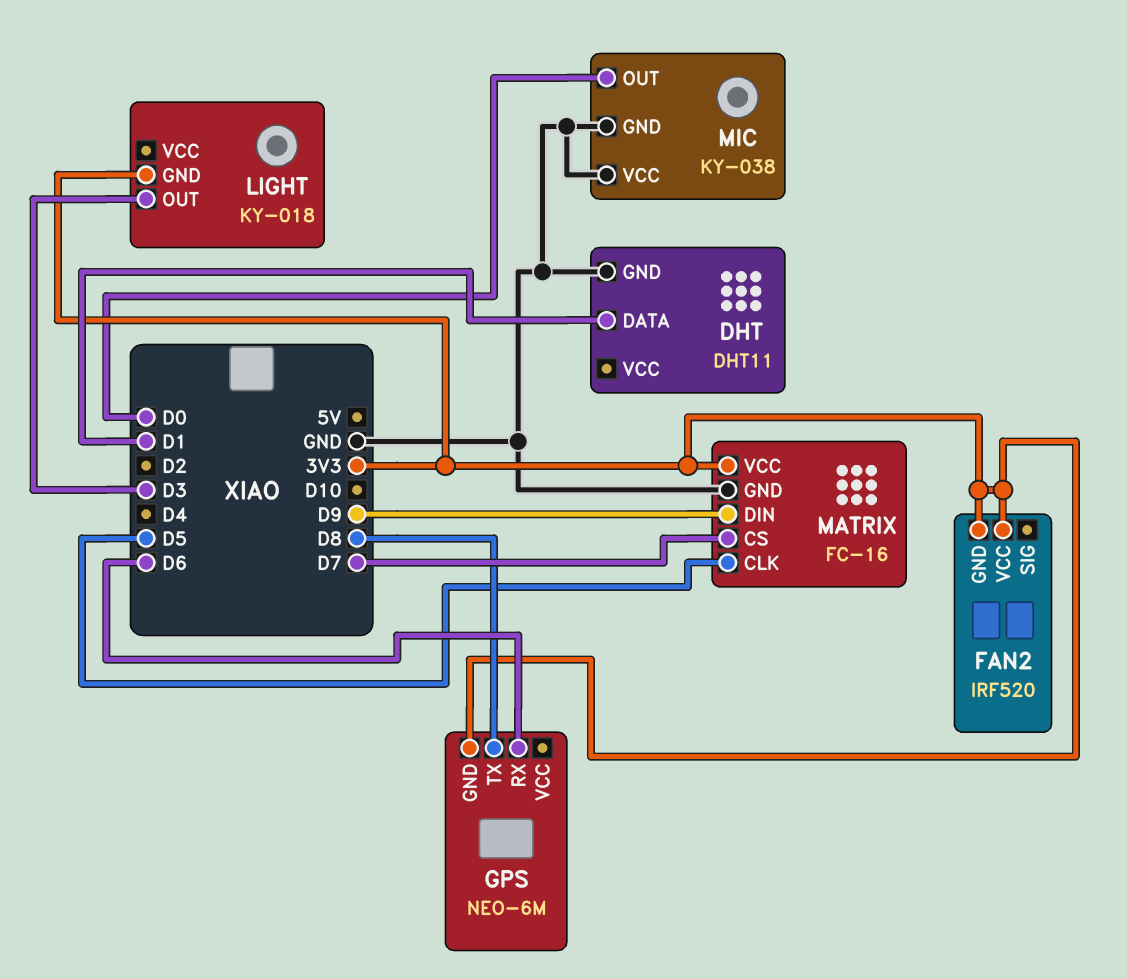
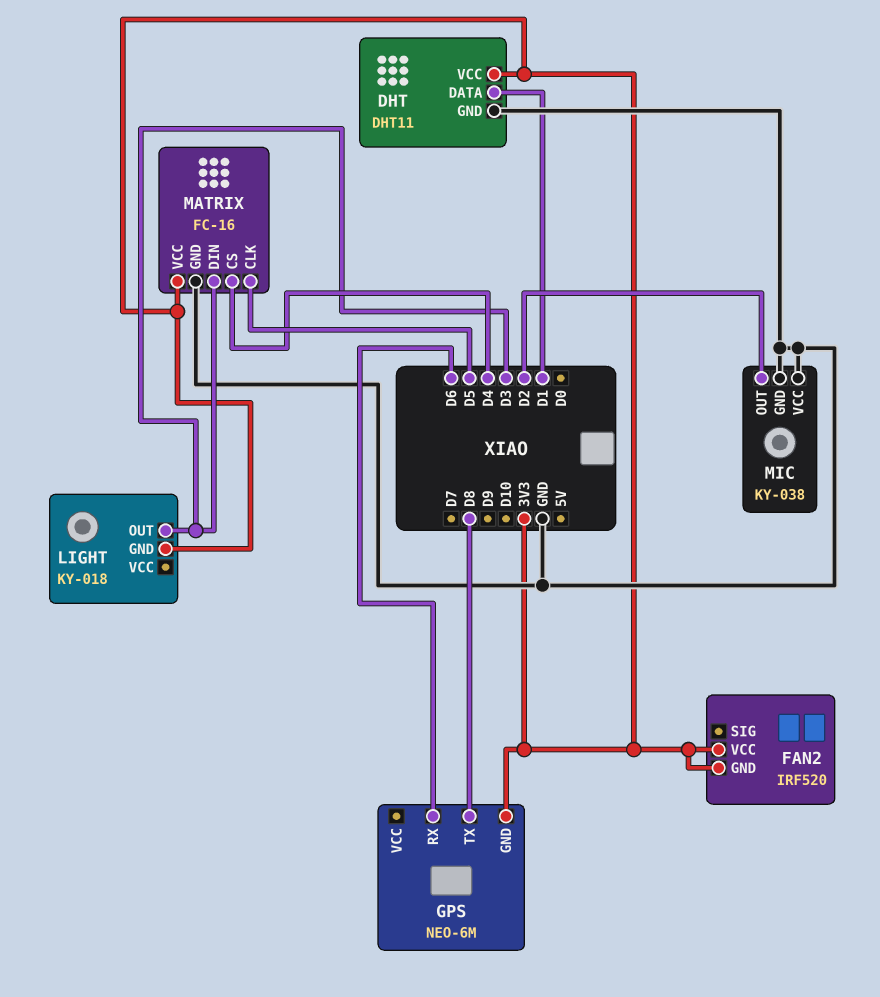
DHT pin VCC: none -> 3V3
MATRIX pin CS: D7 -> D4
MATRIX pin DIN: D9 -> D3
MIC pin OUT: D0 -> D2

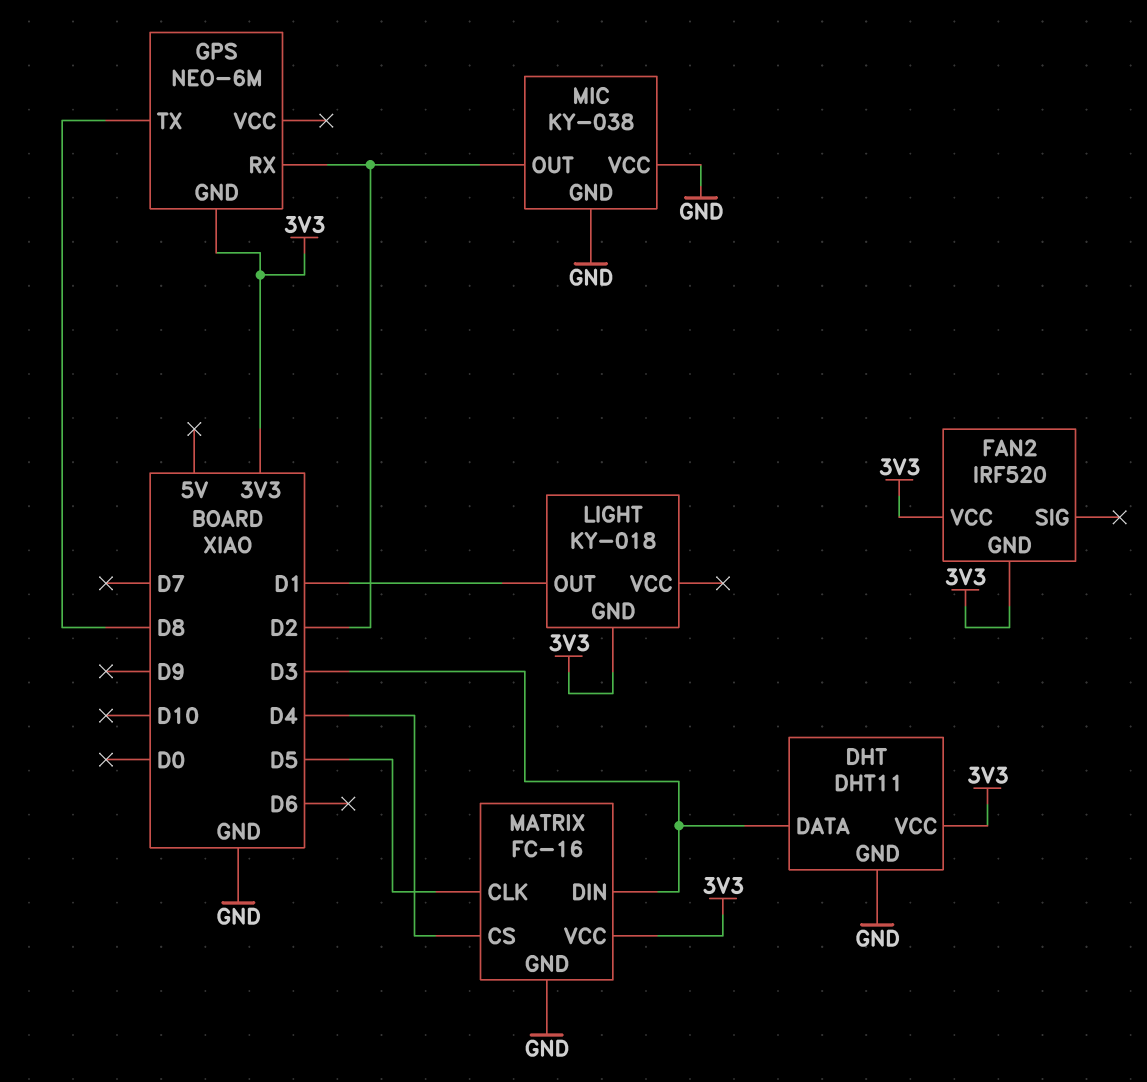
DHT pin DATA: D1 -> D3
GPS pin RX: D6 -> D2
LIGHT pin OUT: D3 -> D1

